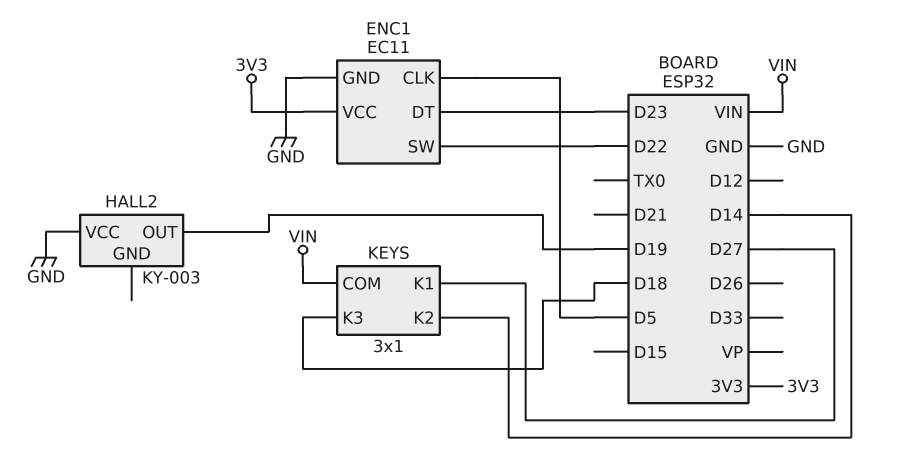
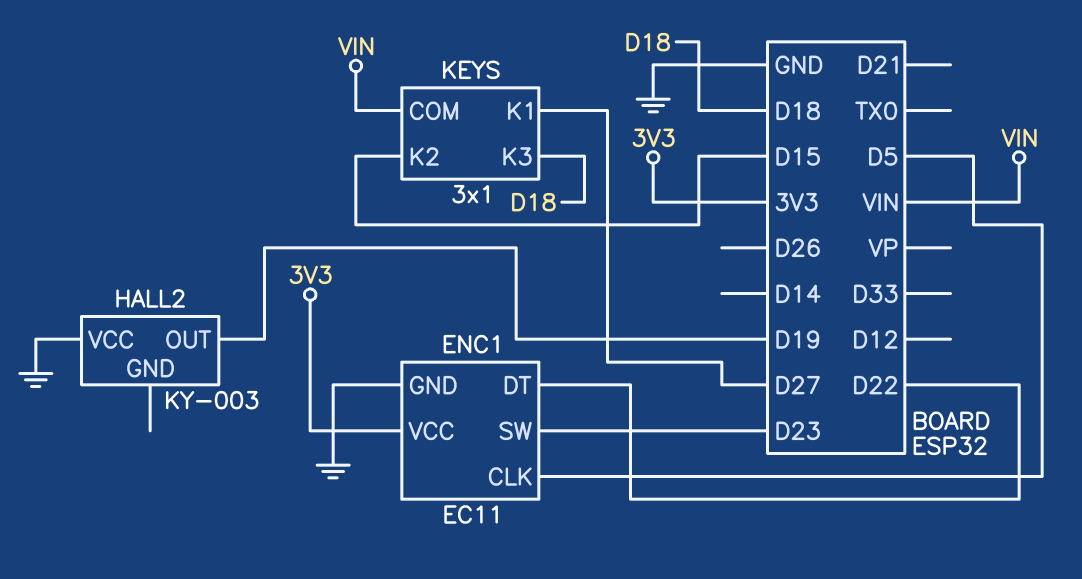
ENC1 pin DT: D23 -> D22
ENC1 pin SW: D22 -> D23
KEYS pin K2: D14 -> D15

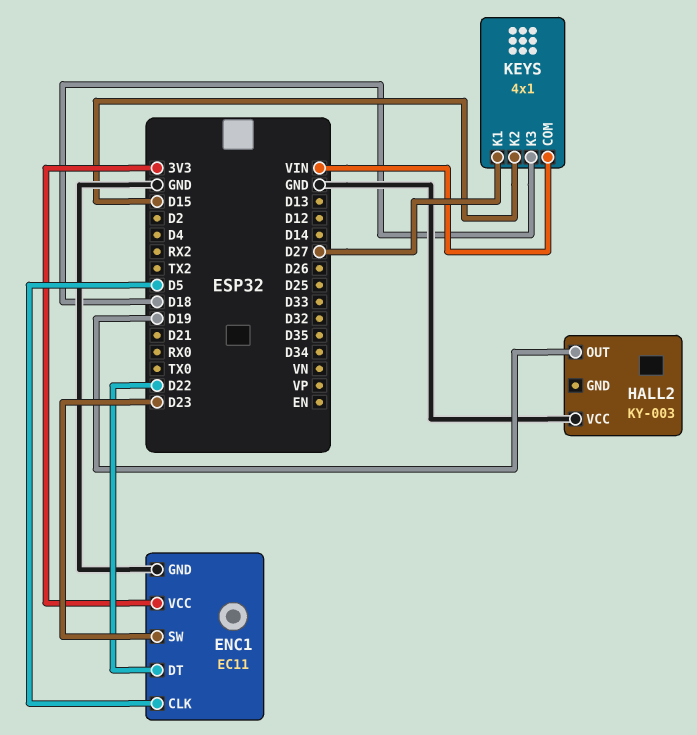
KEYS: 3x1 -> 4x1

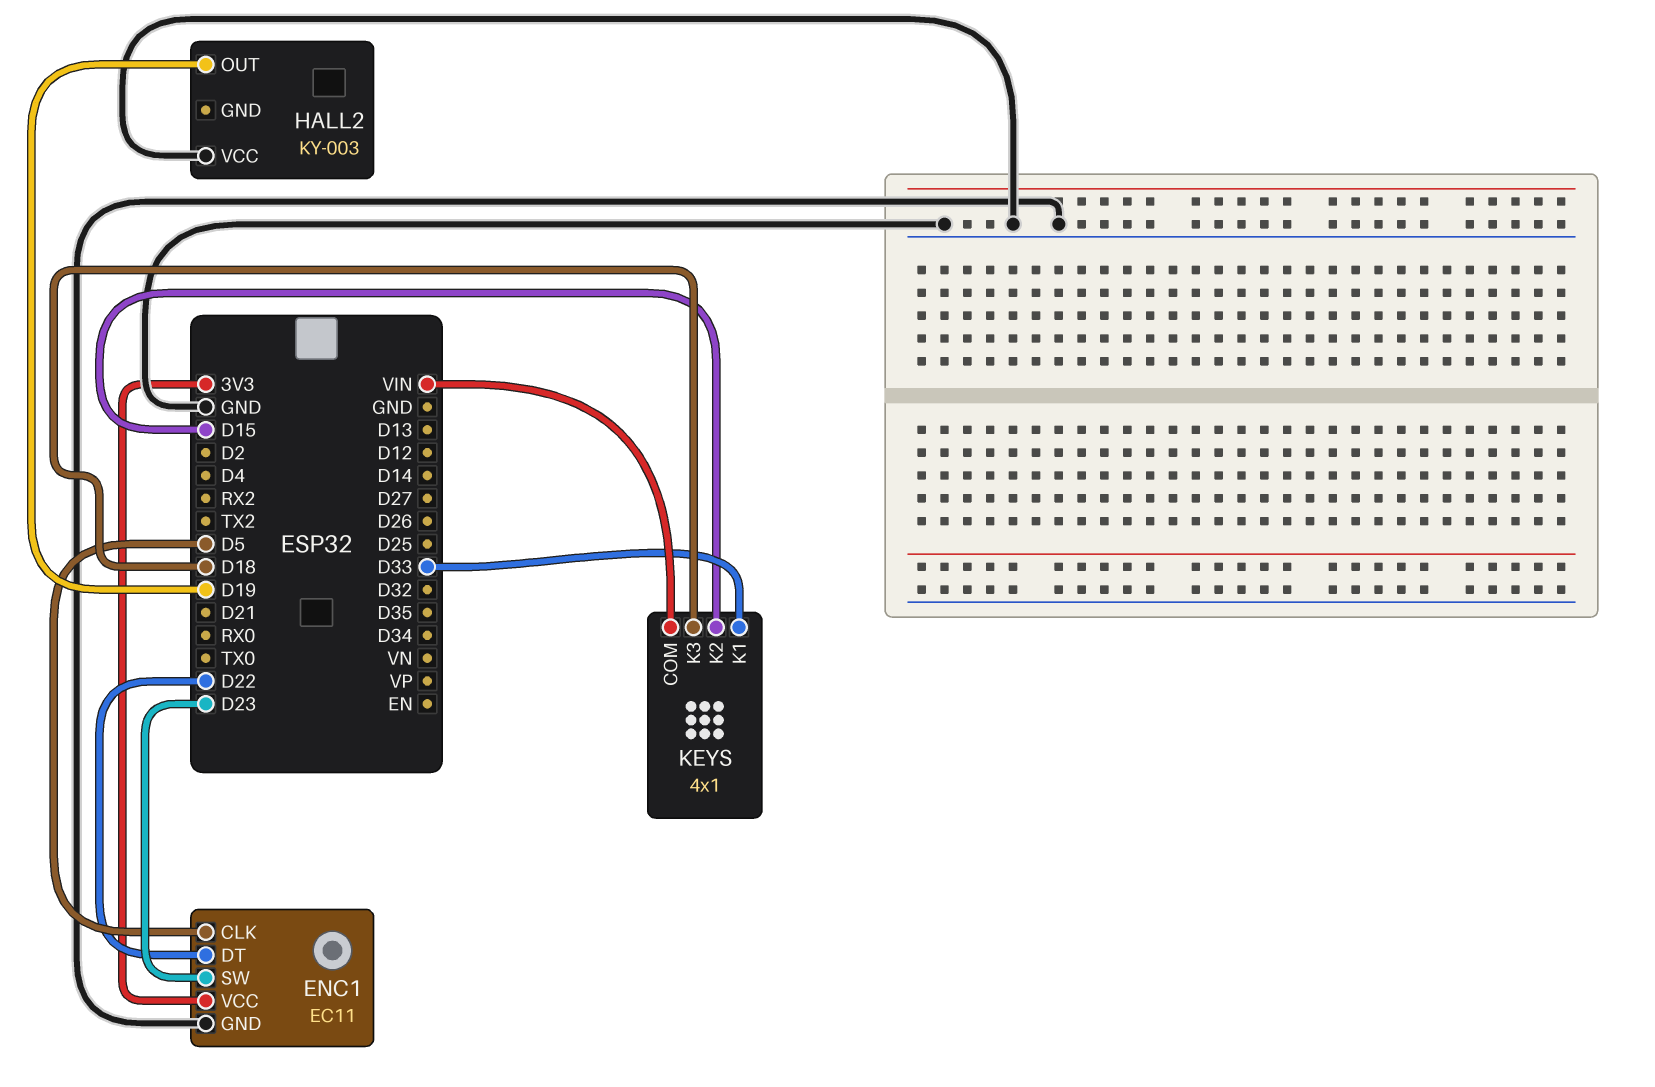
KEYS pin K1: D27 -> D33

